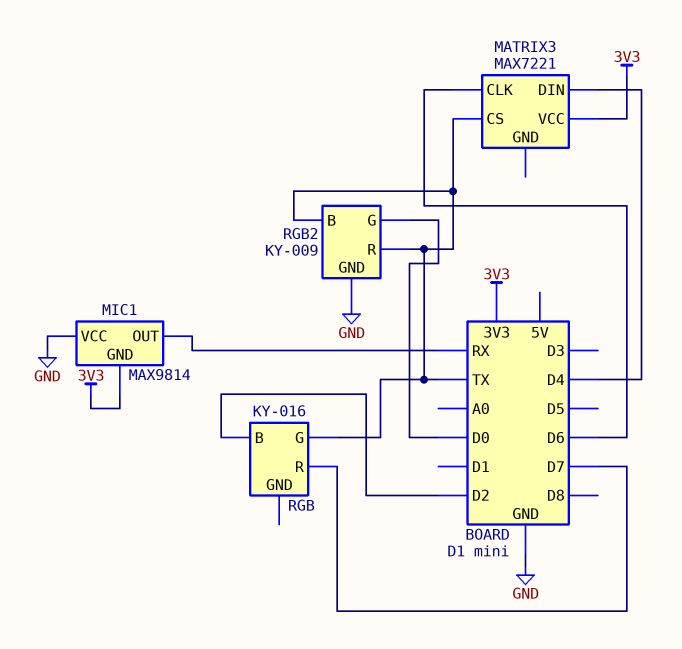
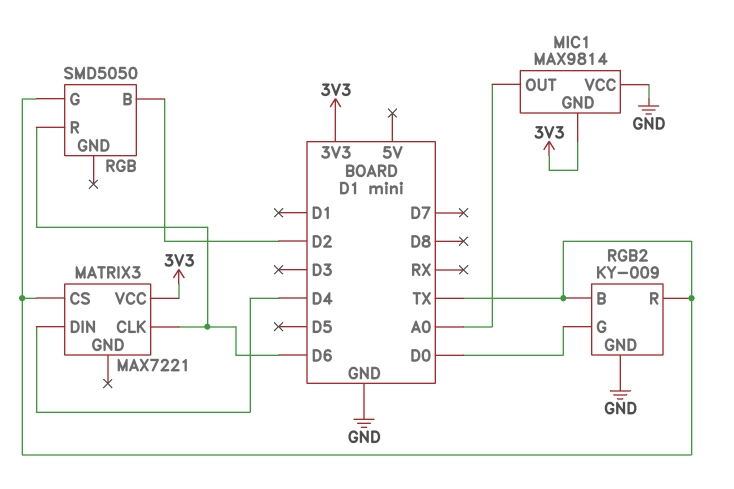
MIC1 pin OUT: RX -> A0
RGB: KY-016 -> SMD5050
RGB pin R: D7 -> D6

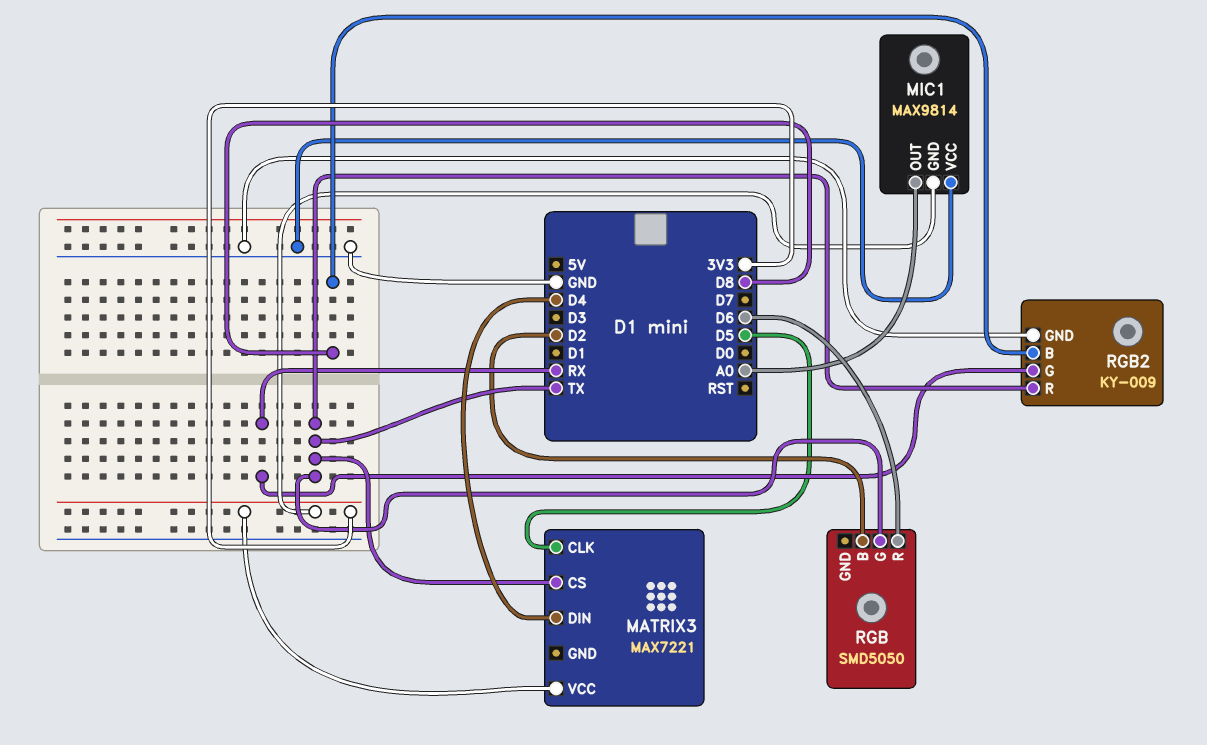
MATRIX3 pin CLK: D6 -> D5
RGB2 pin B: TX -> D8
RGB2 pin G: D0 -> RX

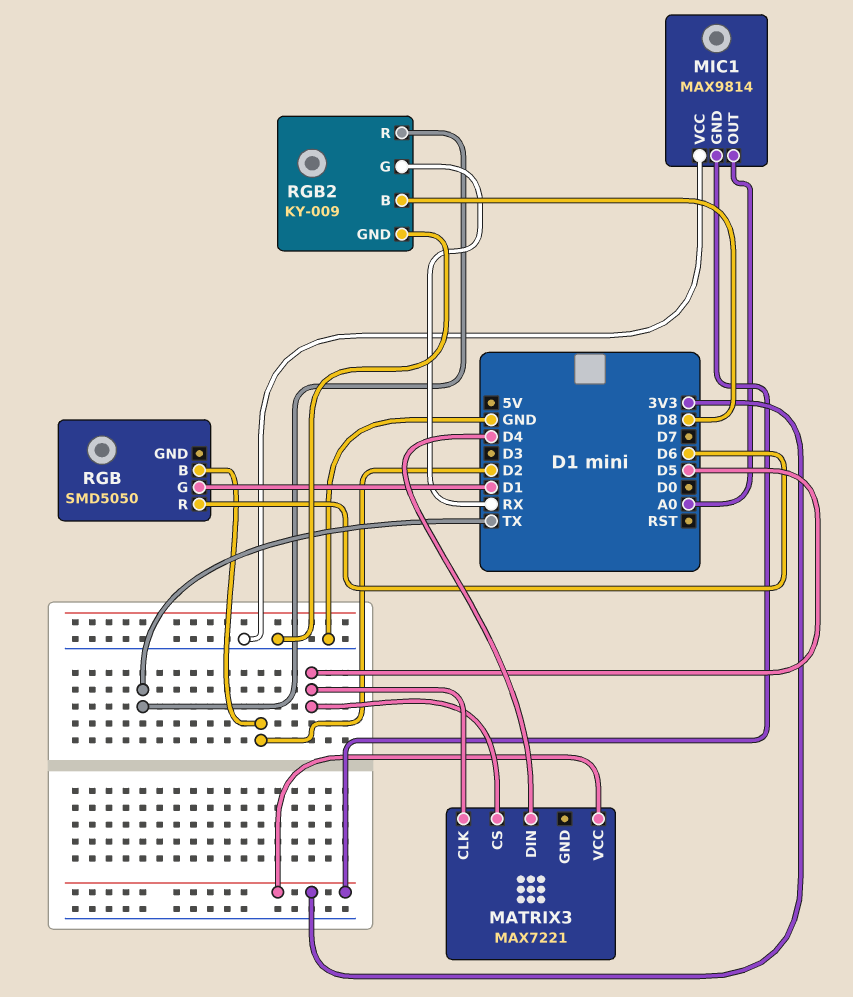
MATRIX3 pin CS: TX -> D5
RGB pin G: TX -> D1

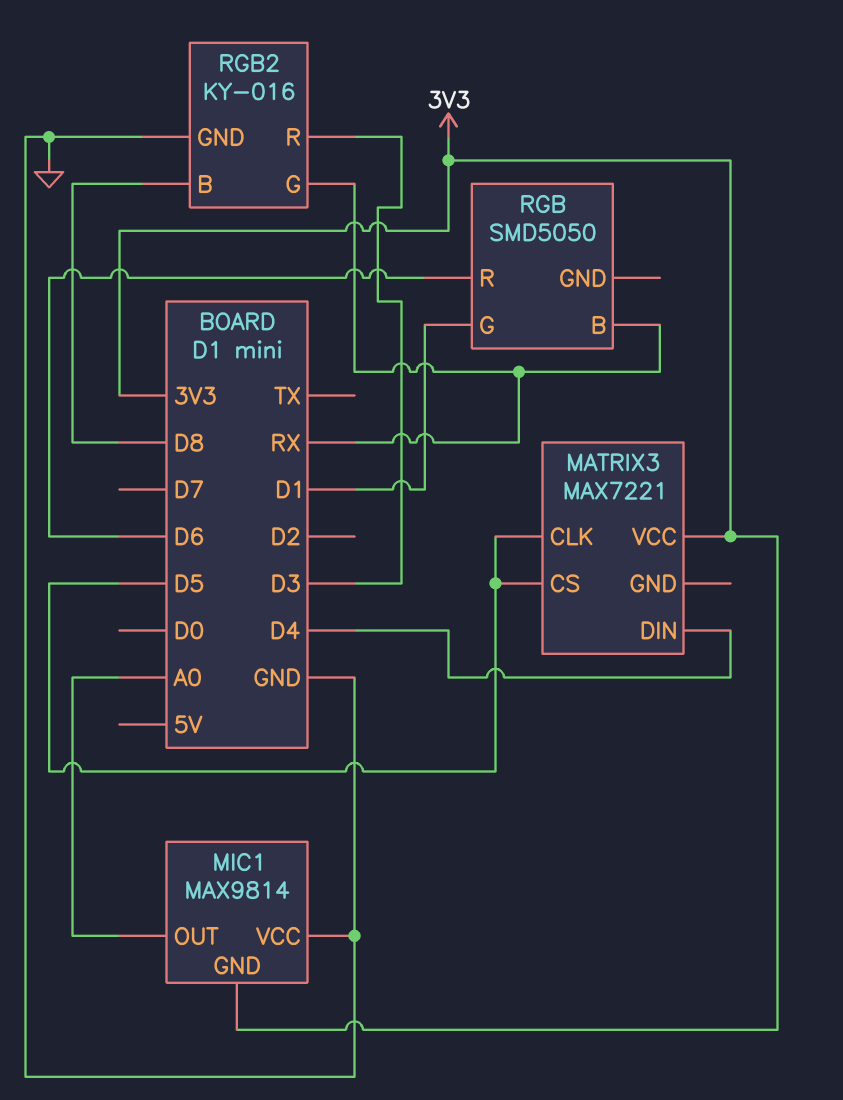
RGB pin B: D2 -> RX
RGB2: KY-009 -> KY-016
RGB2 pin R: TX -> D3

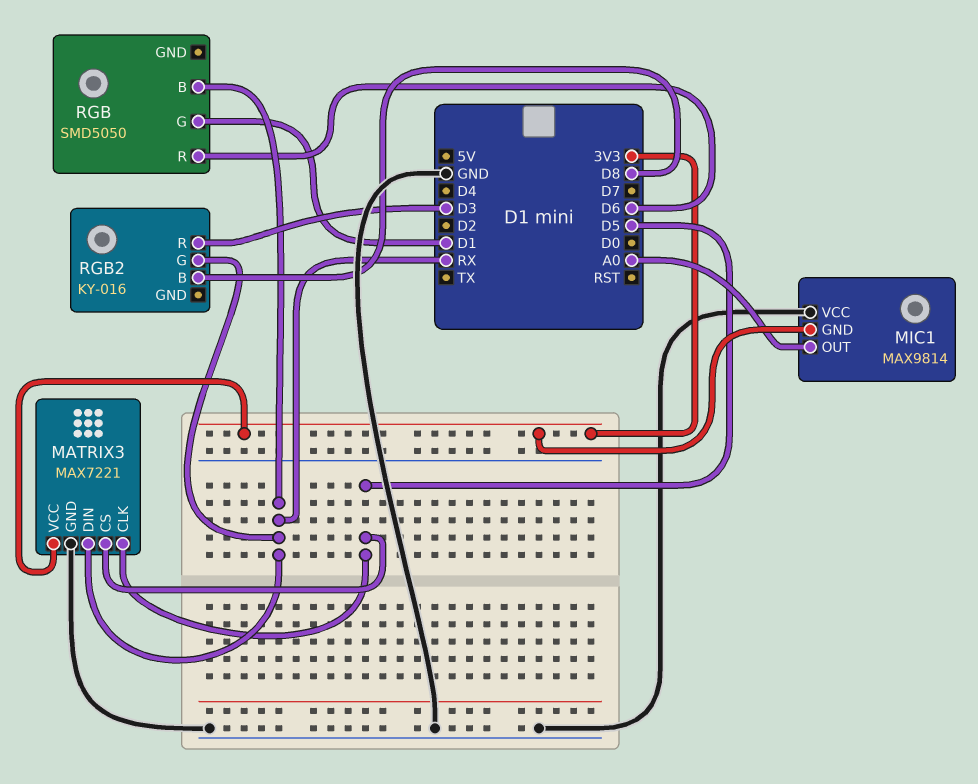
MATRIX3 pin DIN: D4 -> RX
MATRIX3 pin GND: none -> GND
RGB2 pin GND: GND -> none

